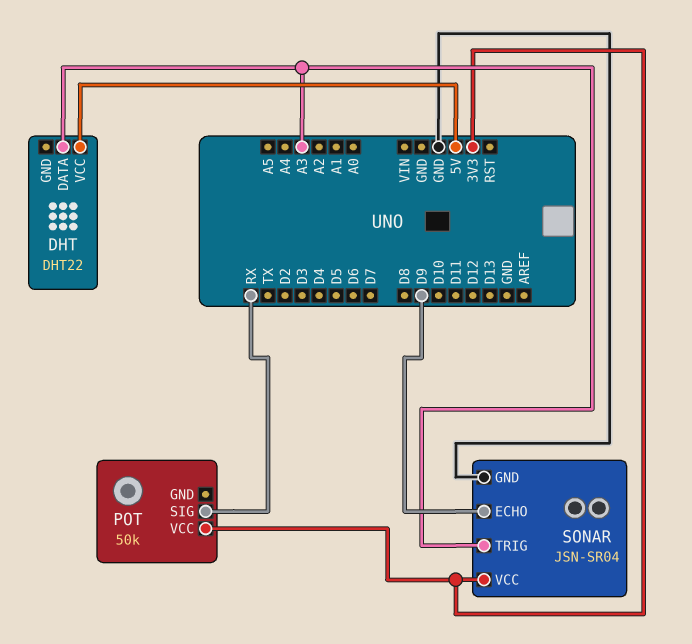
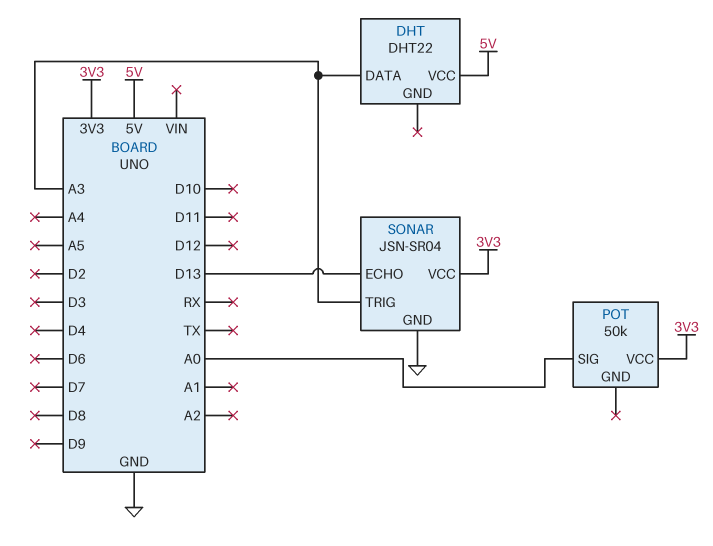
POT pin SIG: RX -> A0
SONAR pin ECHO: D9 -> D13

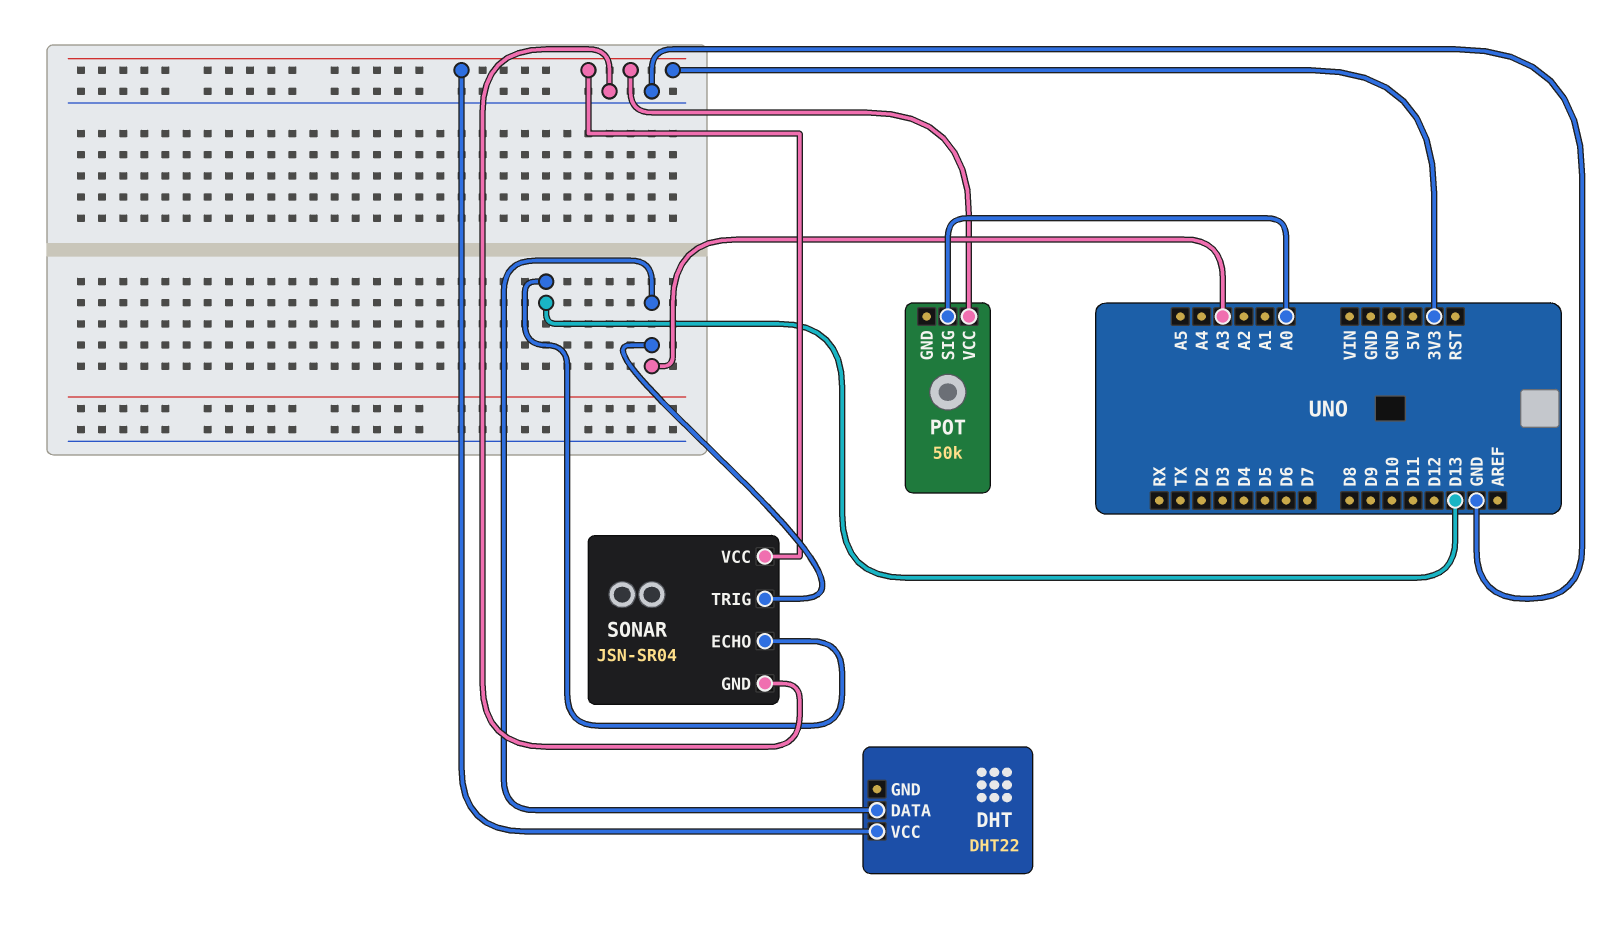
DHT pin VCC: 5V -> 3V3

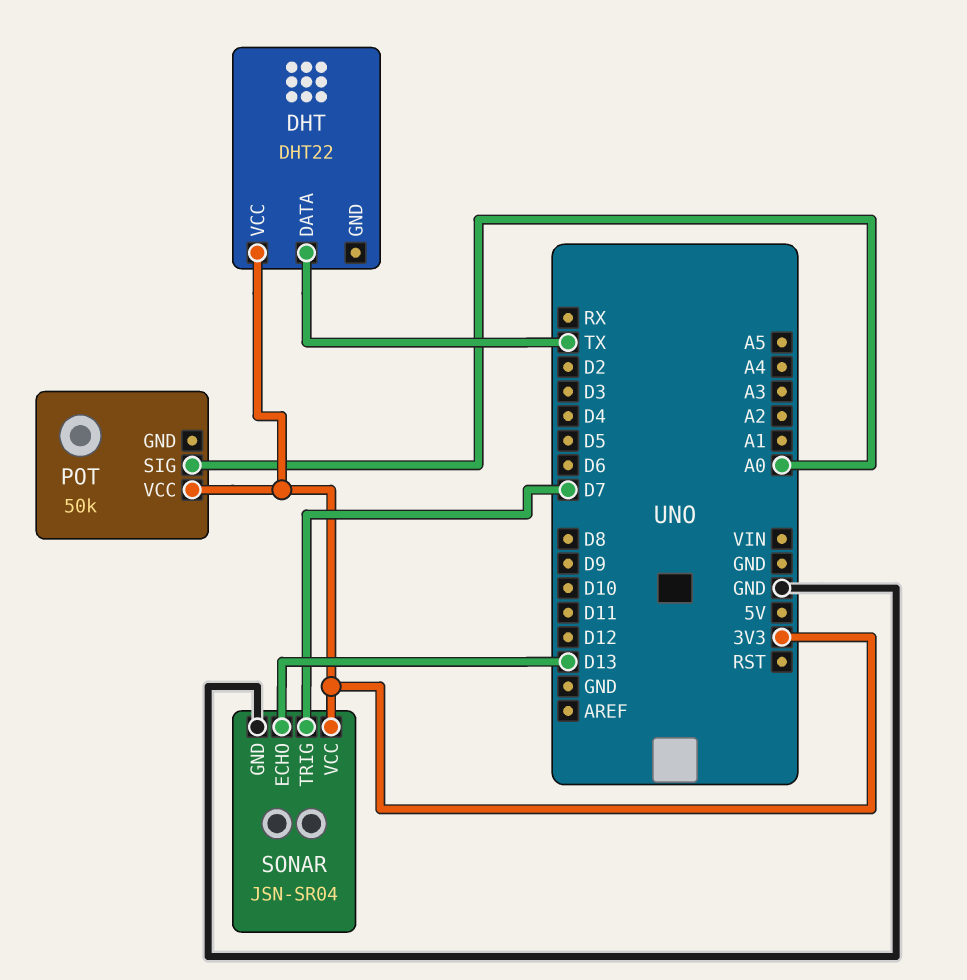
DHT pin DATA: A3 -> TX
SONAR pin TRIG: A3 -> D7

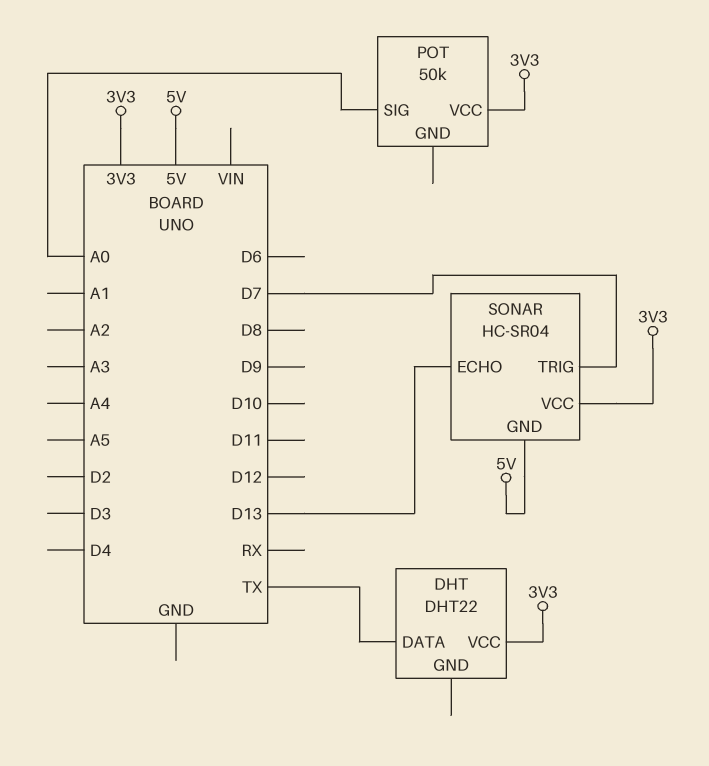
SONAR: JSN-SR04 -> HC-SR04
SONAR pin GND: GND -> 5V

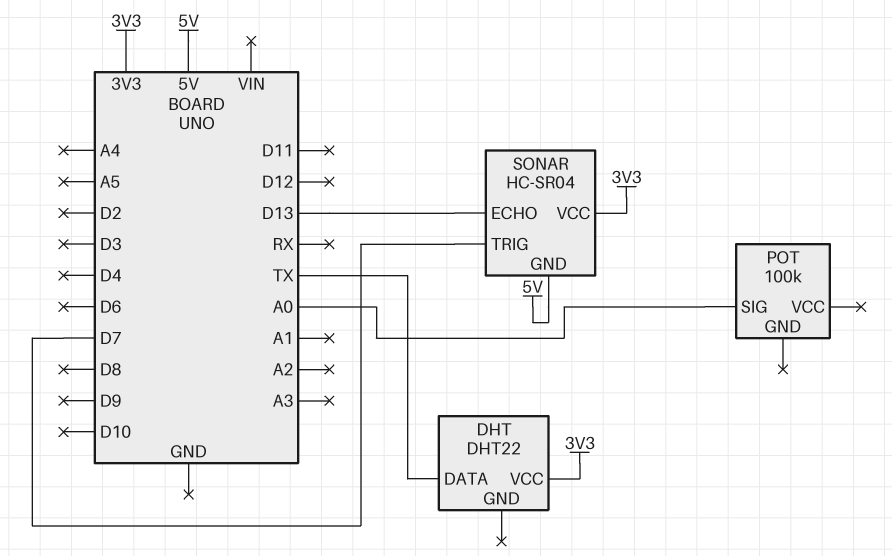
POT: 50k -> 100k
POT pin VCC: 3V3 -> none

